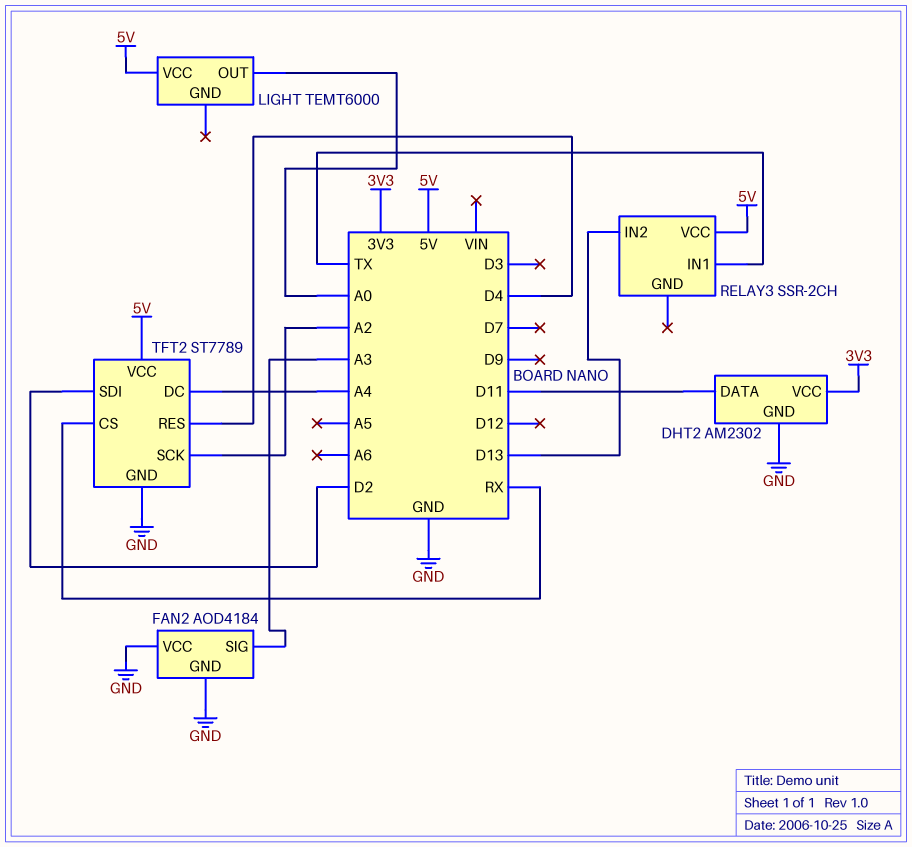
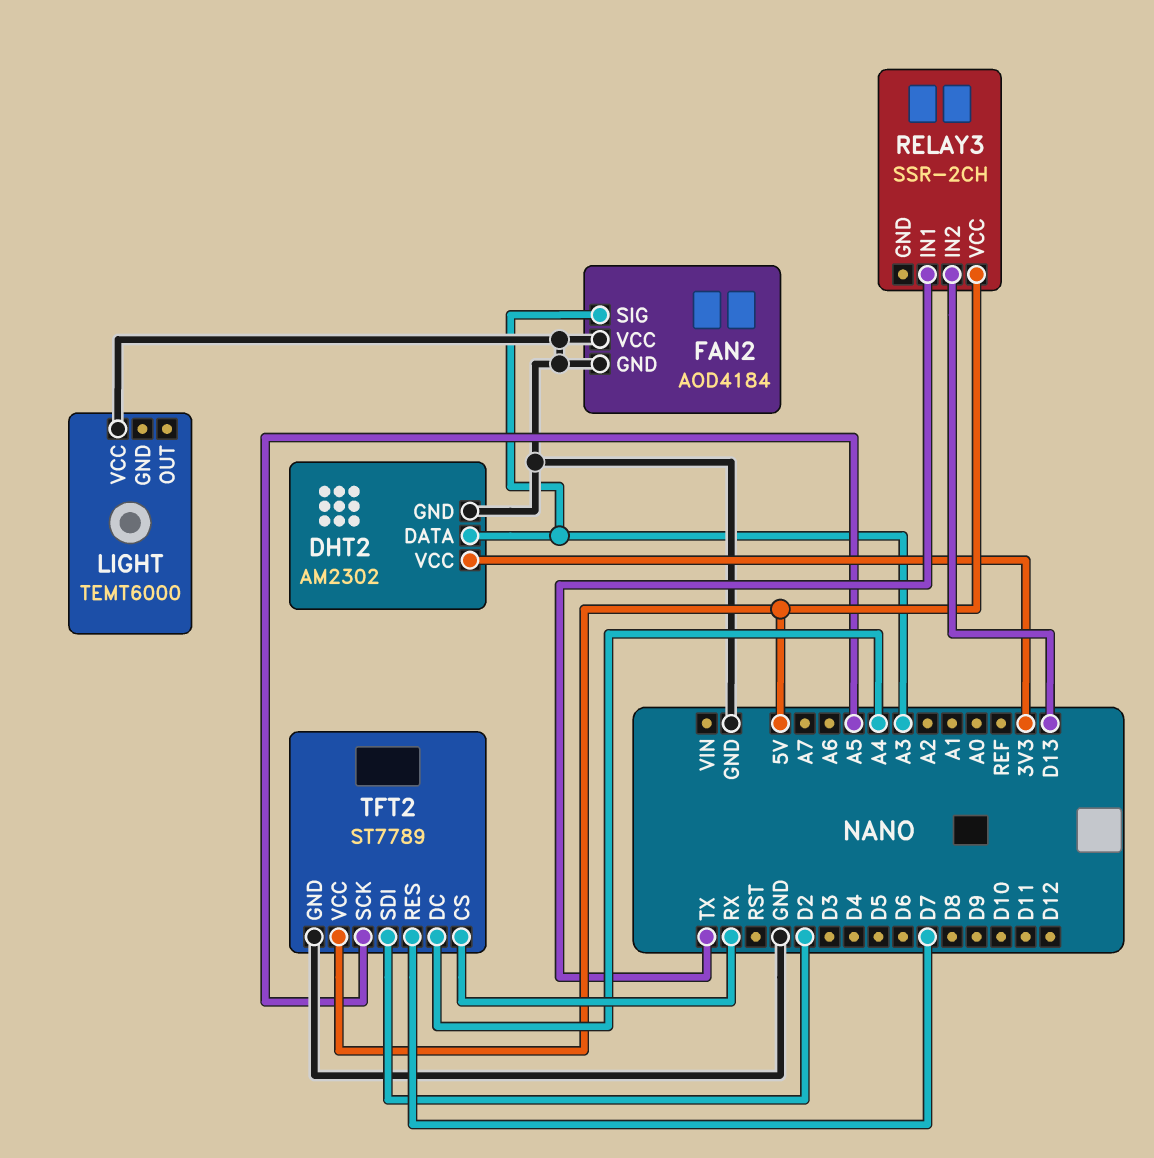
DHT2 pin DATA: D11 -> A3
LIGHT pin OUT: A0 -> none
LIGHT pin VCC: 5V -> GND
TFT2 pin RES: D4 -> D7
TFT2 pin SCK: A2 -> A5

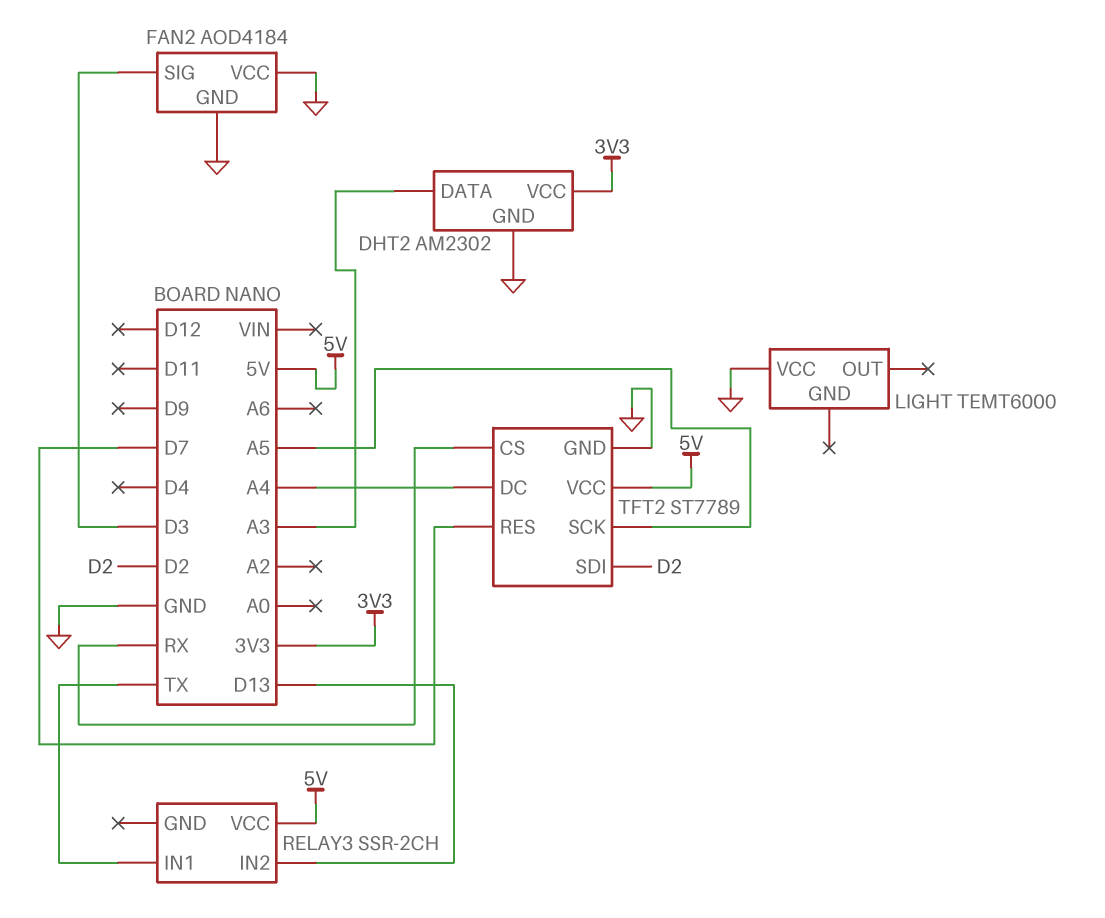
FAN2 pin SIG: A3 -> D3

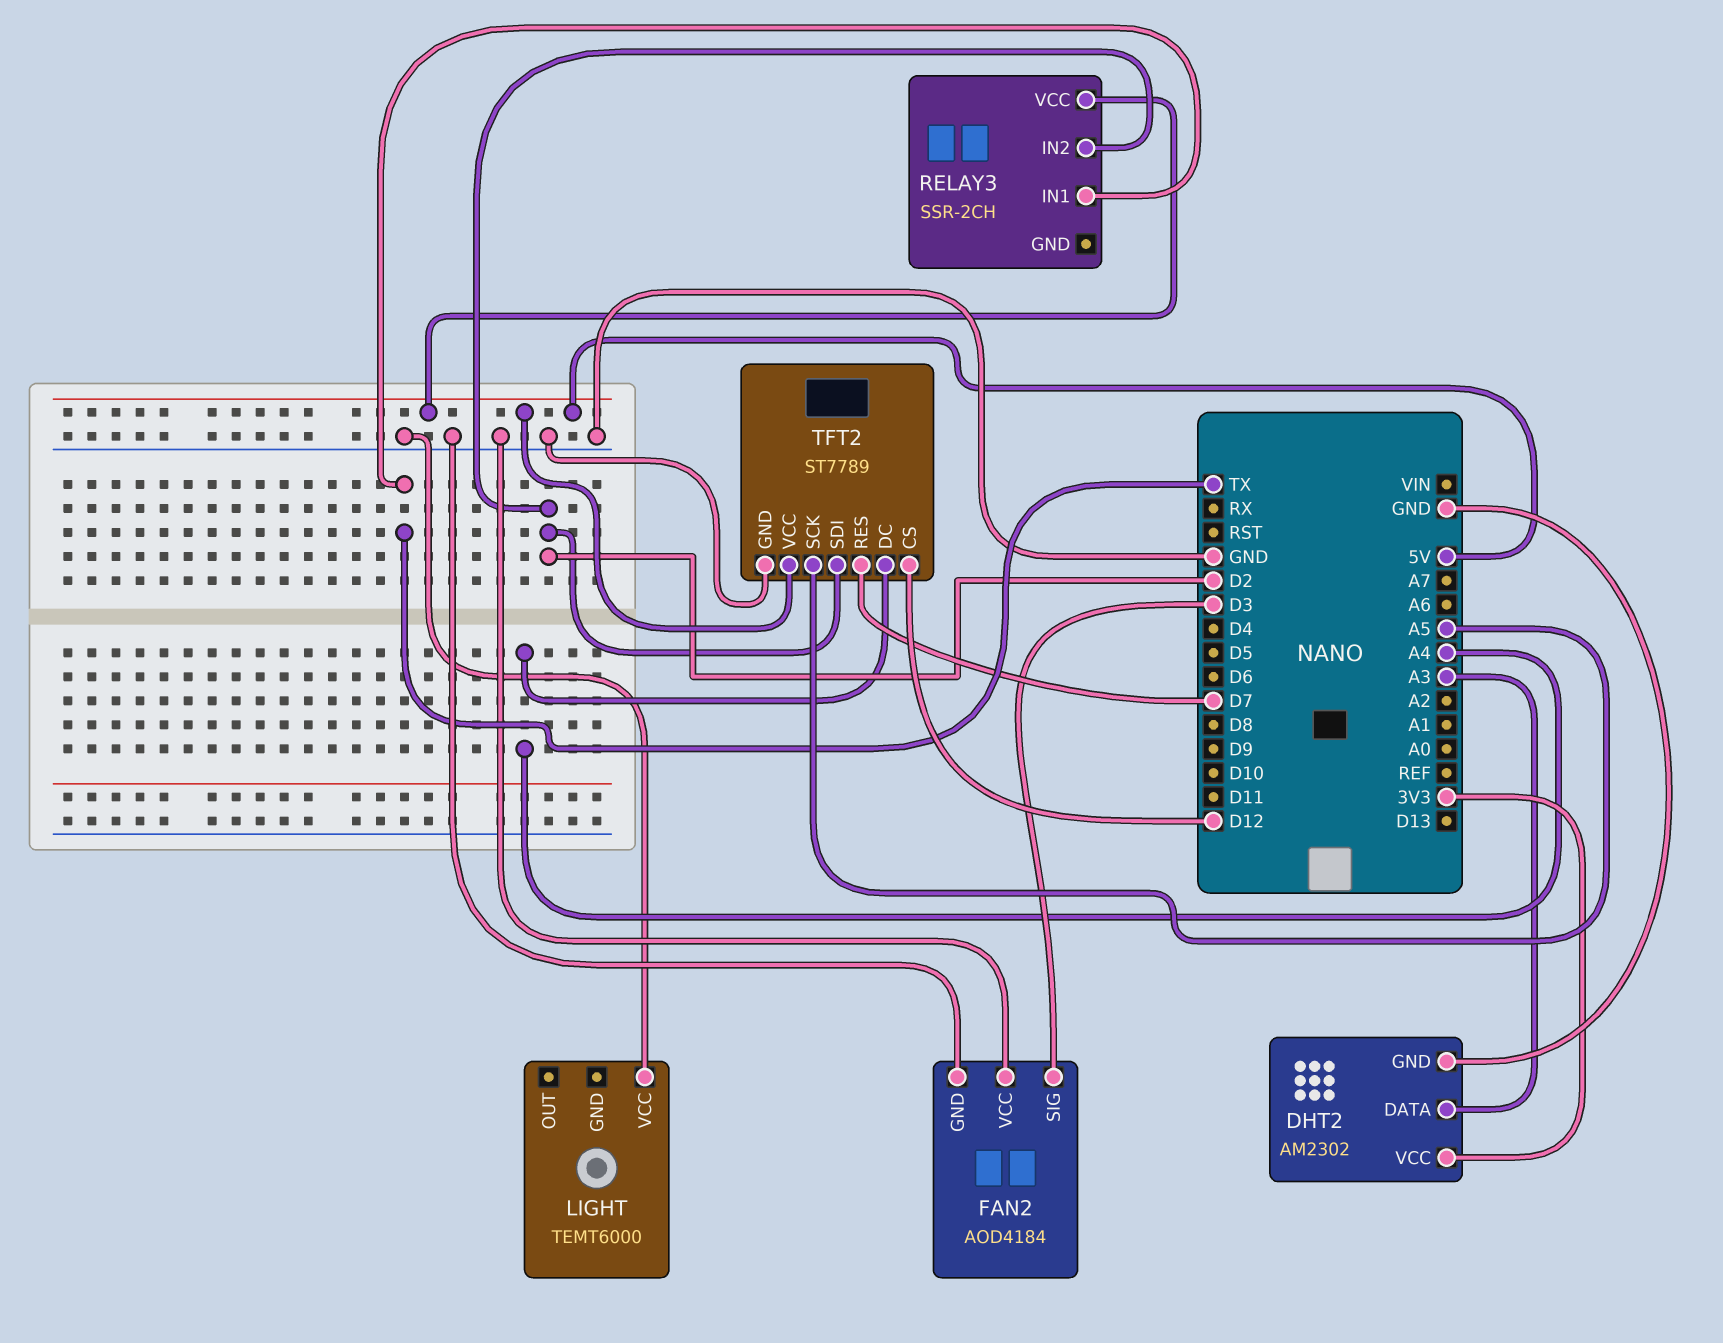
RELAY3 pin IN2: D13 -> D2
TFT2 pin CS: RX -> D12

